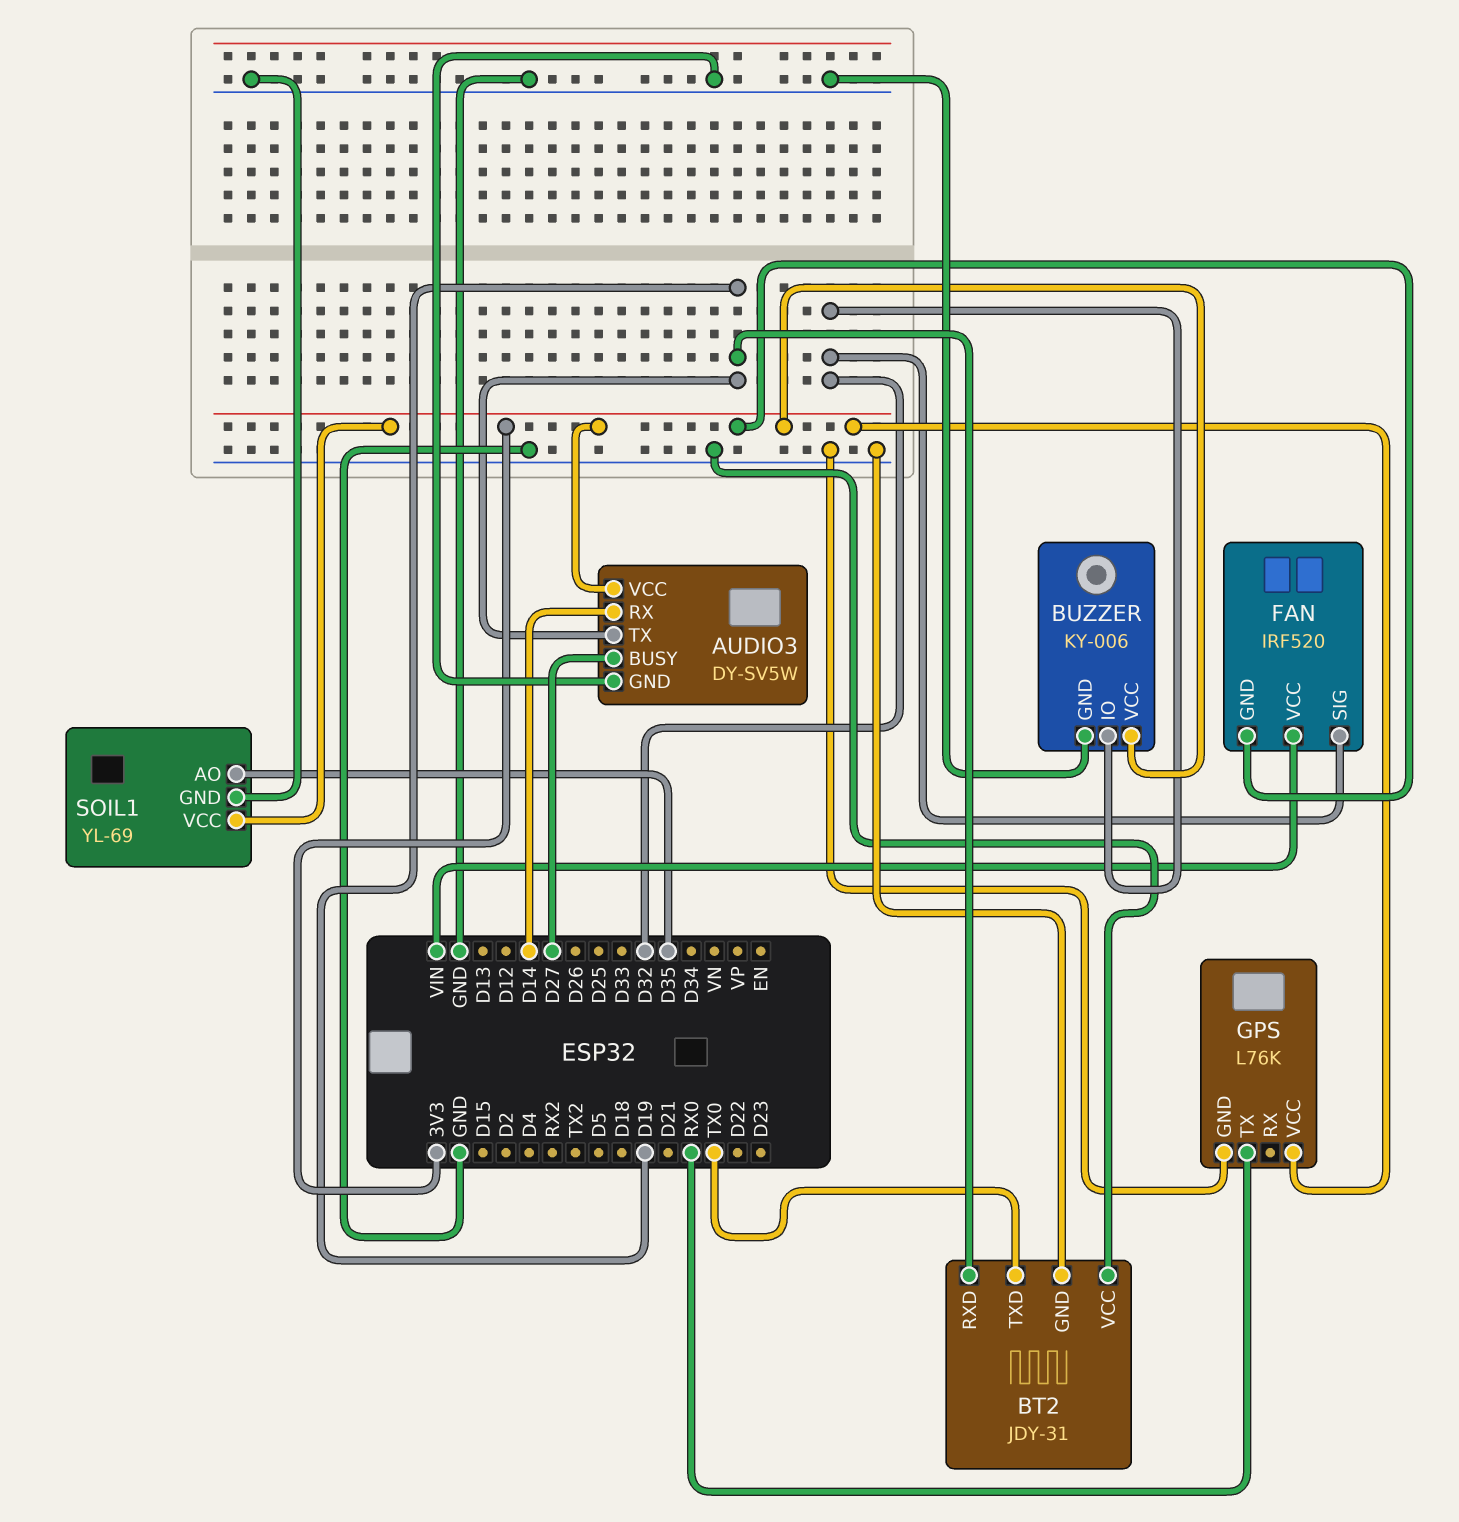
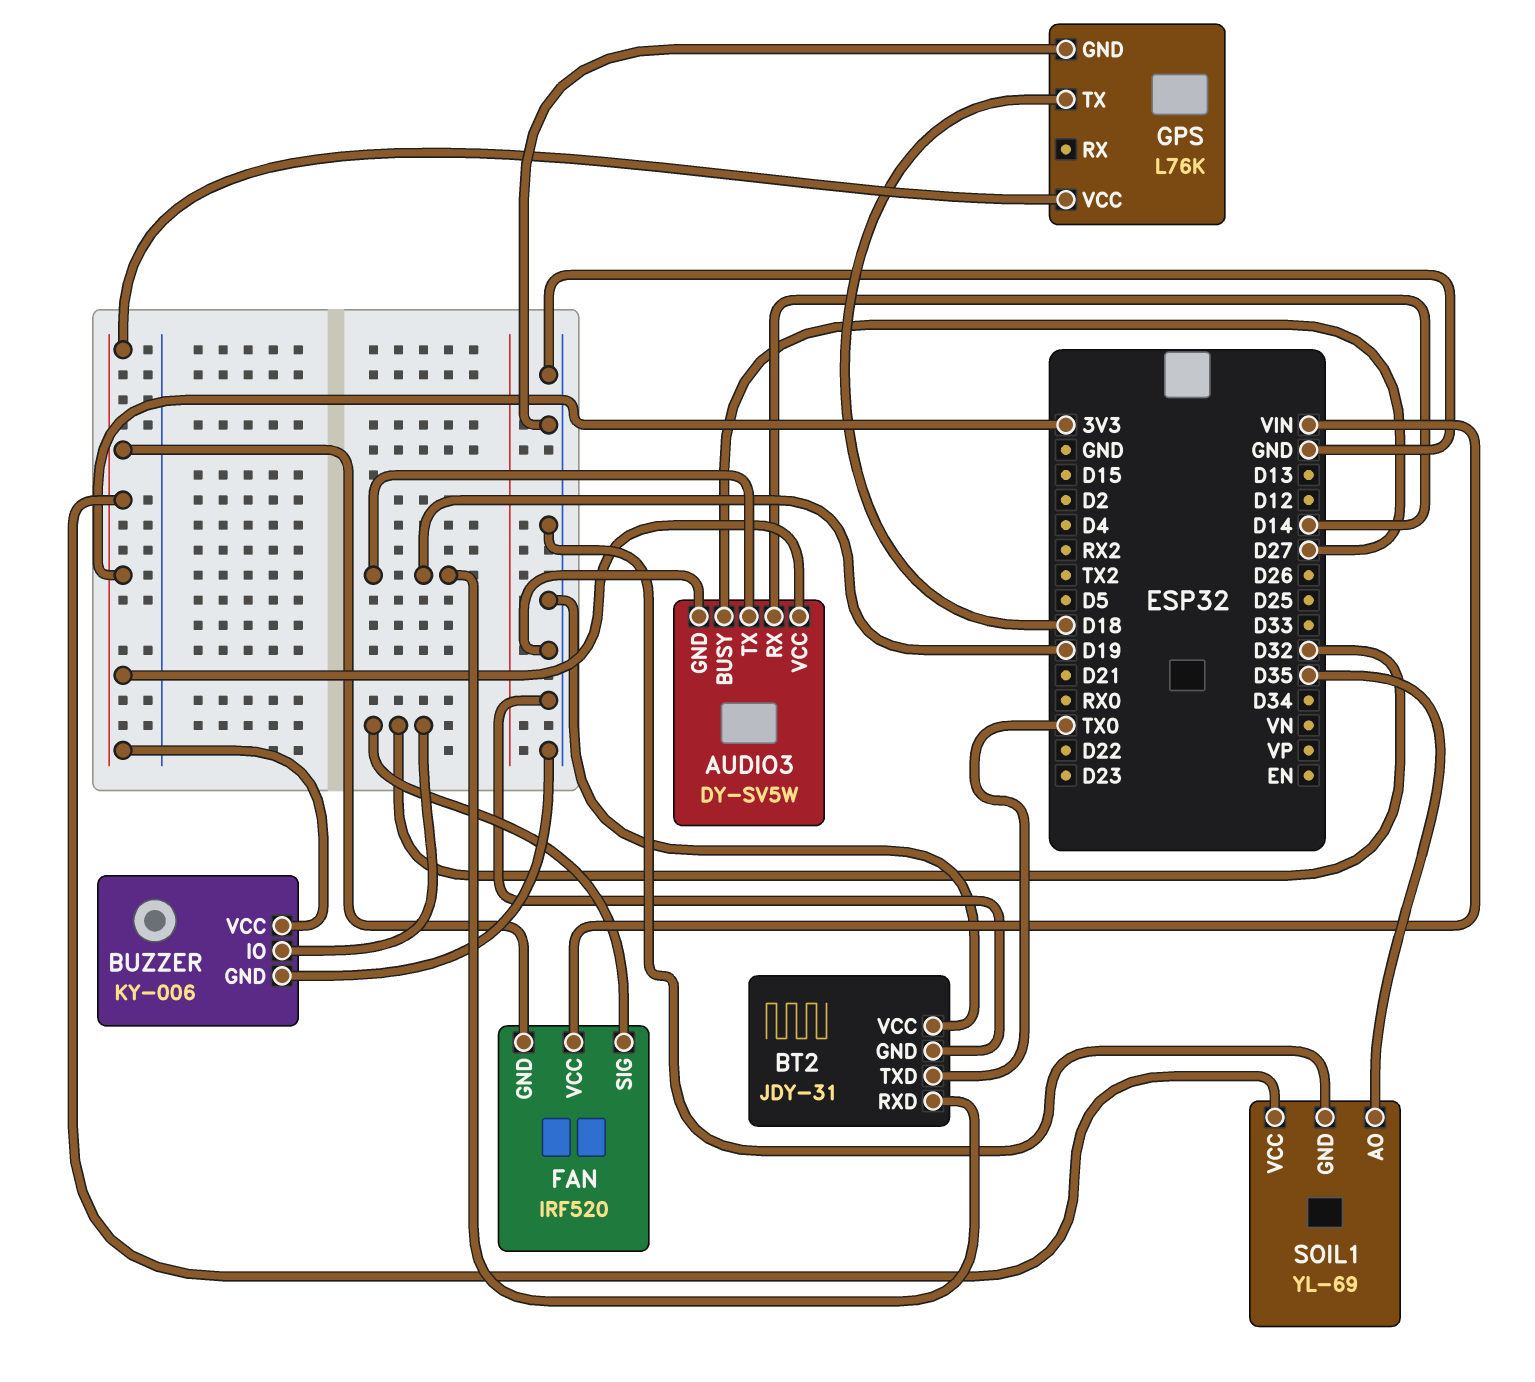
GPS pin TX: RX0 -> D18

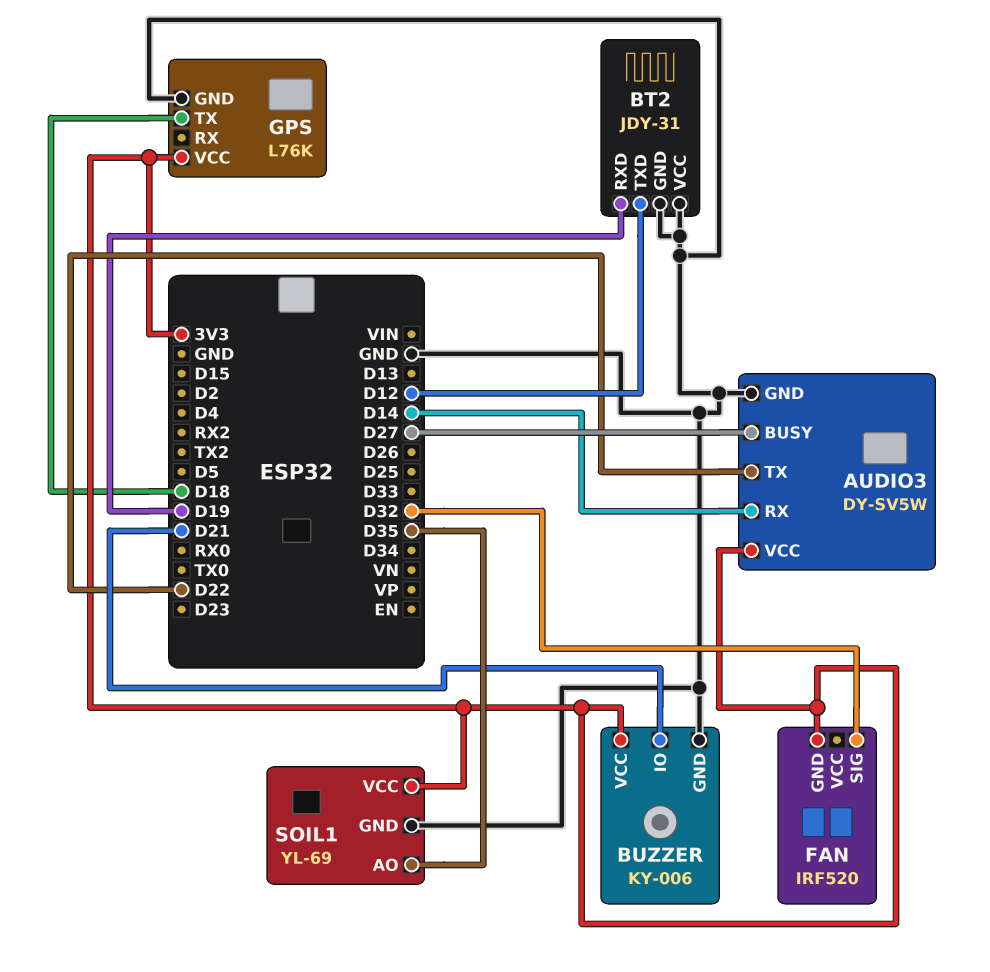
AUDIO3 pin TX: D19 -> D22
BT2 pin TXD: TX0 -> D12
BUZZER pin IO: D32 -> D21
FAN pin VCC: VIN -> none

